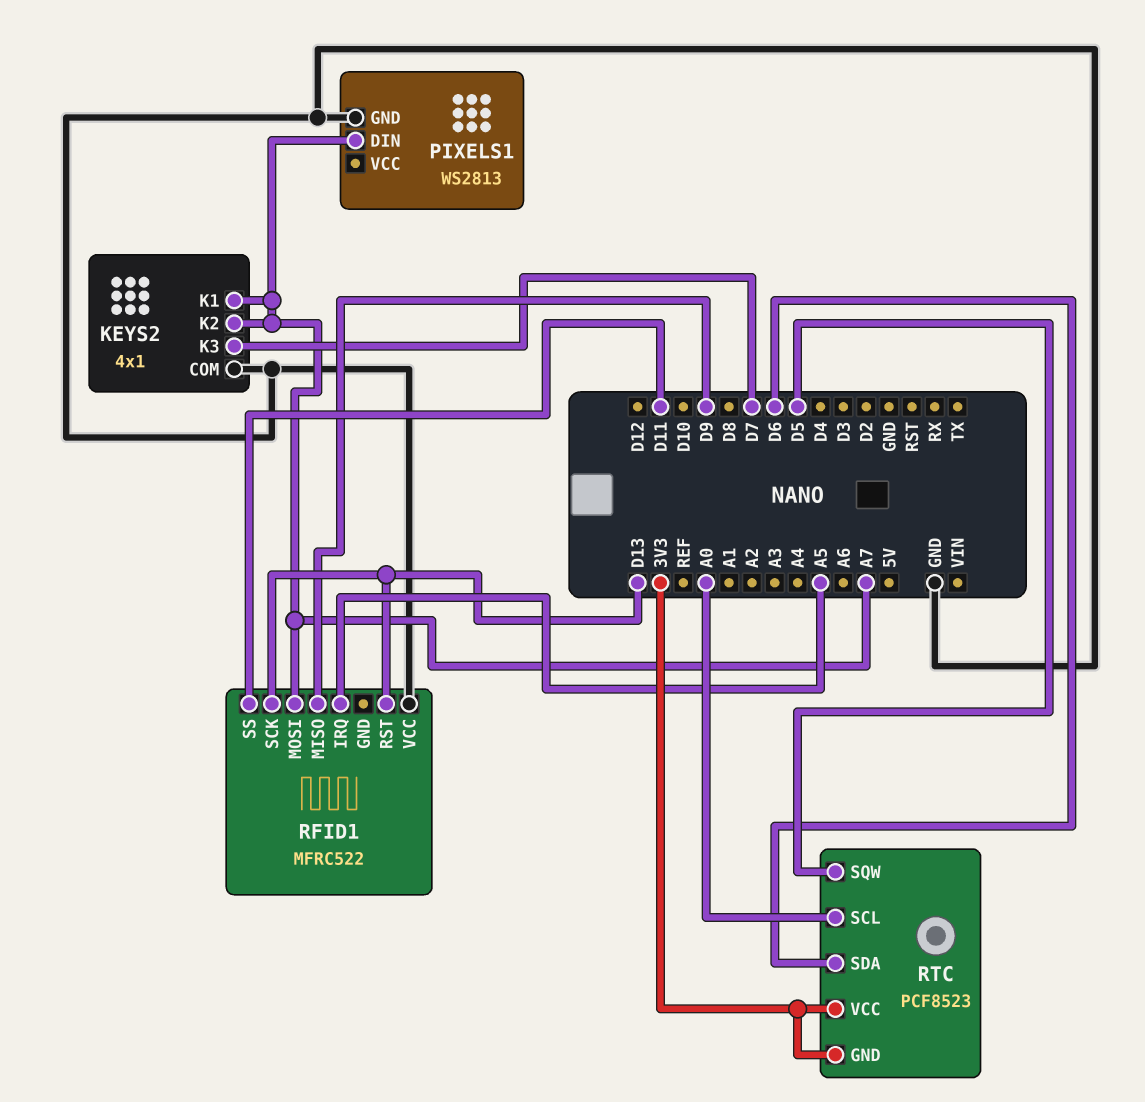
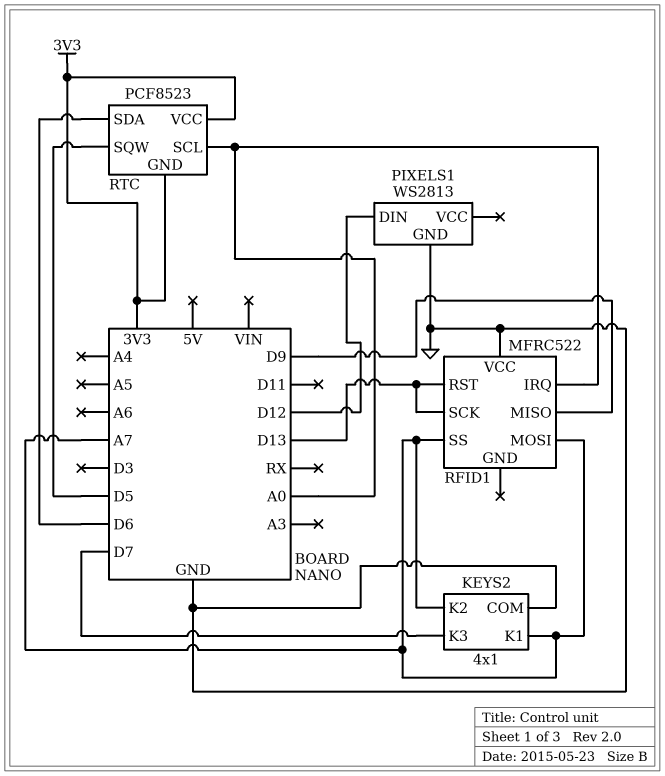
PIXELS1 pin DIN: A7 -> D12
RFID1 pin IRQ: A5 -> A0
RFID1 pin SS: D11 -> A7

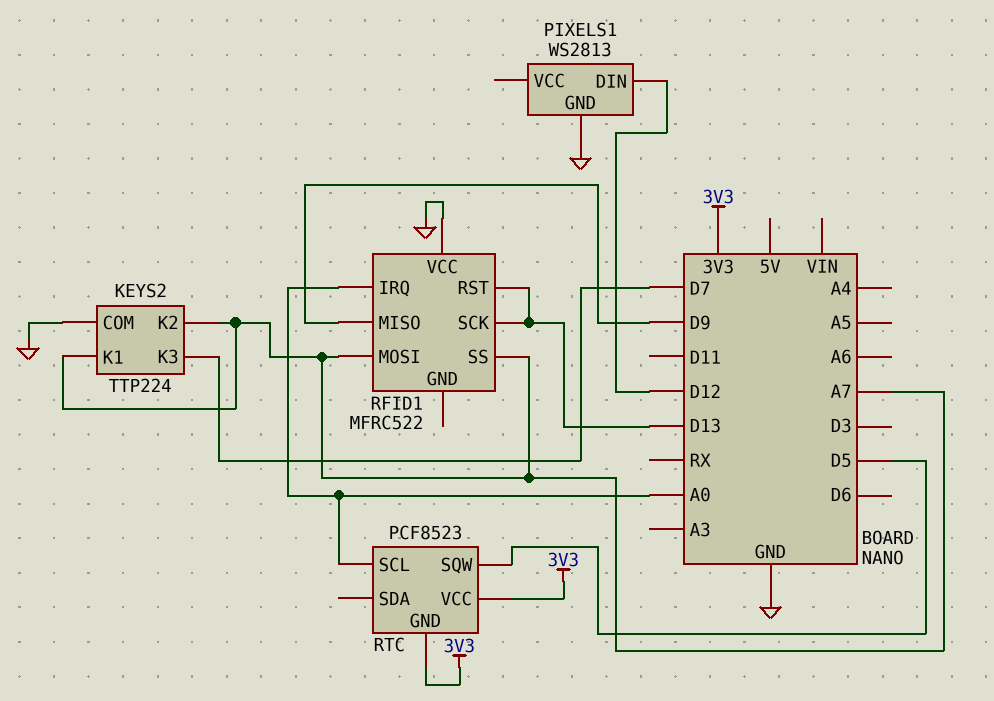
KEYS2: 4x1 -> TTP224
RTC pin SDA: D6 -> none

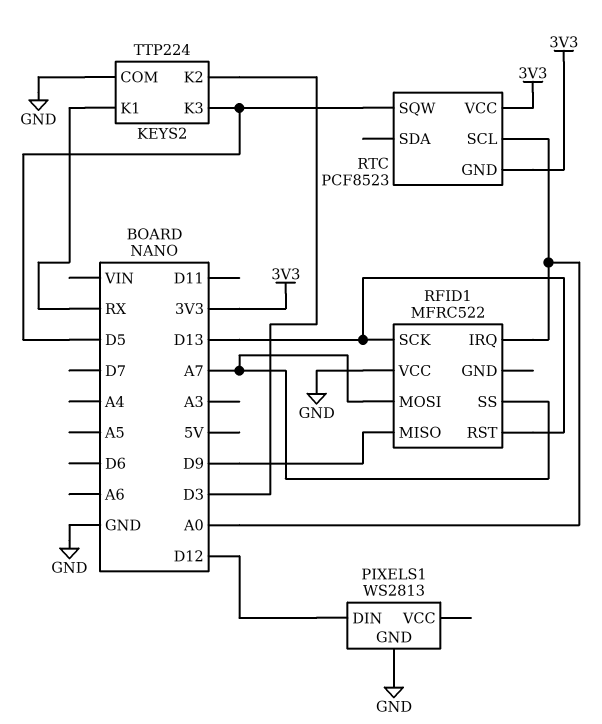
KEYS2 pin K1: A7 -> RX
KEYS2 pin K2: A7 -> D3
KEYS2 pin K3: D7 -> D5

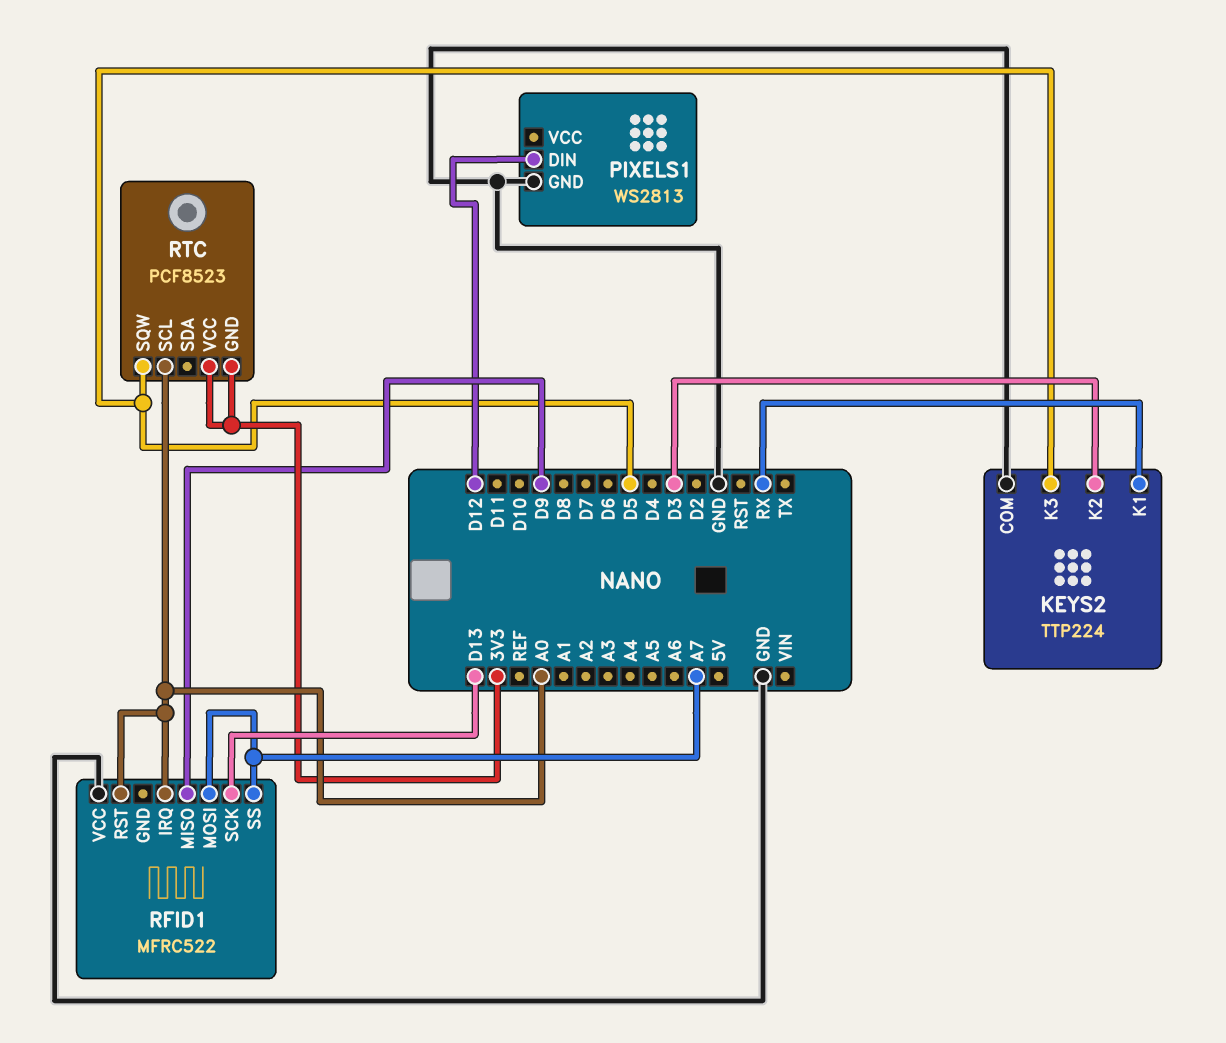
RFID1 pin RST: D13 -> A0

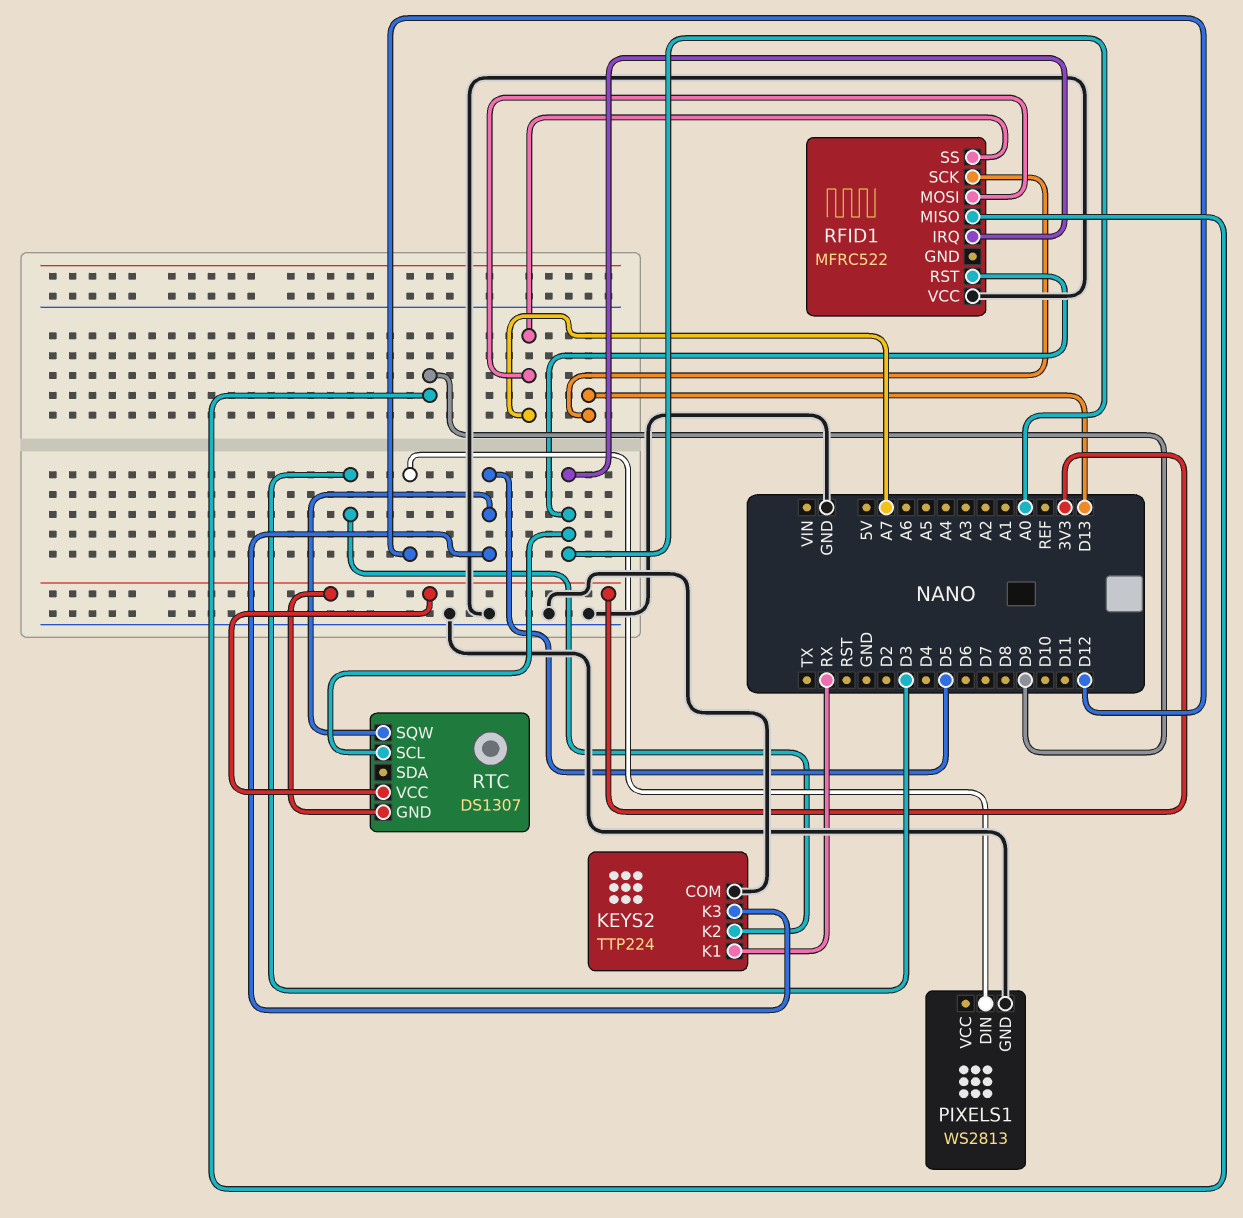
RTC: PCF8523 -> DS1307

